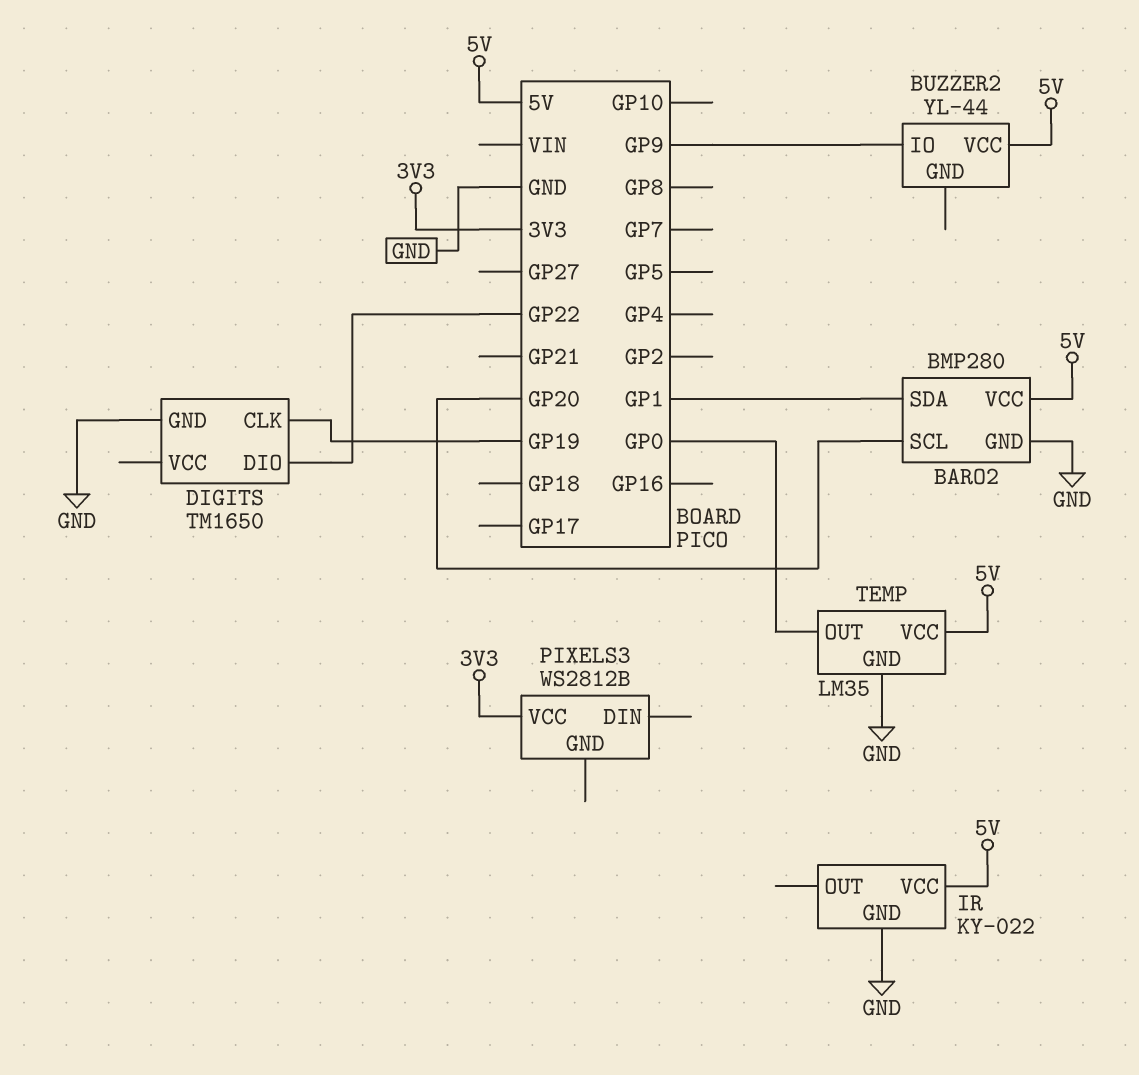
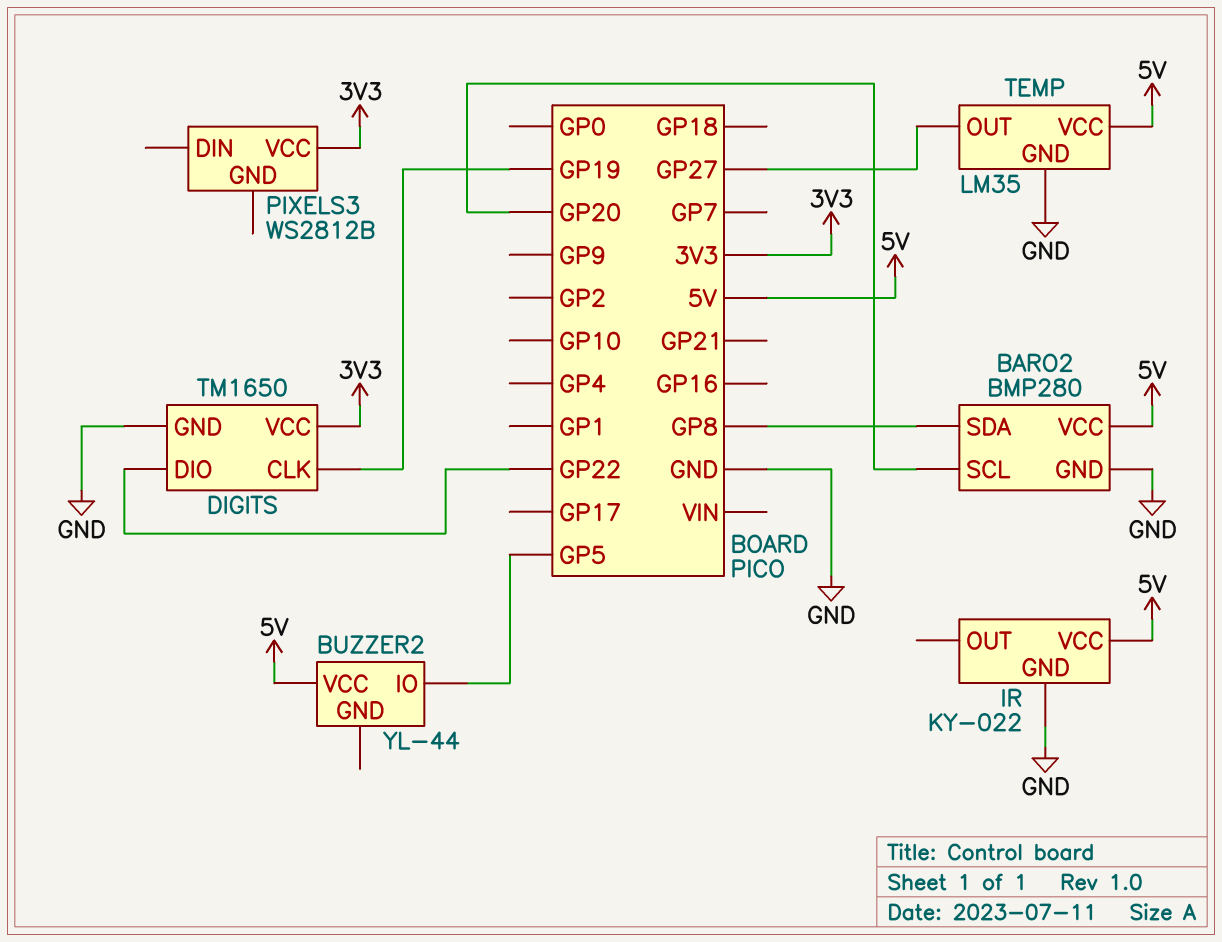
BARO2 pin SDA: GP1 -> GP8
BUZZER2 pin IO: GP9 -> GP5
DIGITS pin VCC: none -> 3V3
TEMP pin OUT: GP0 -> GP27

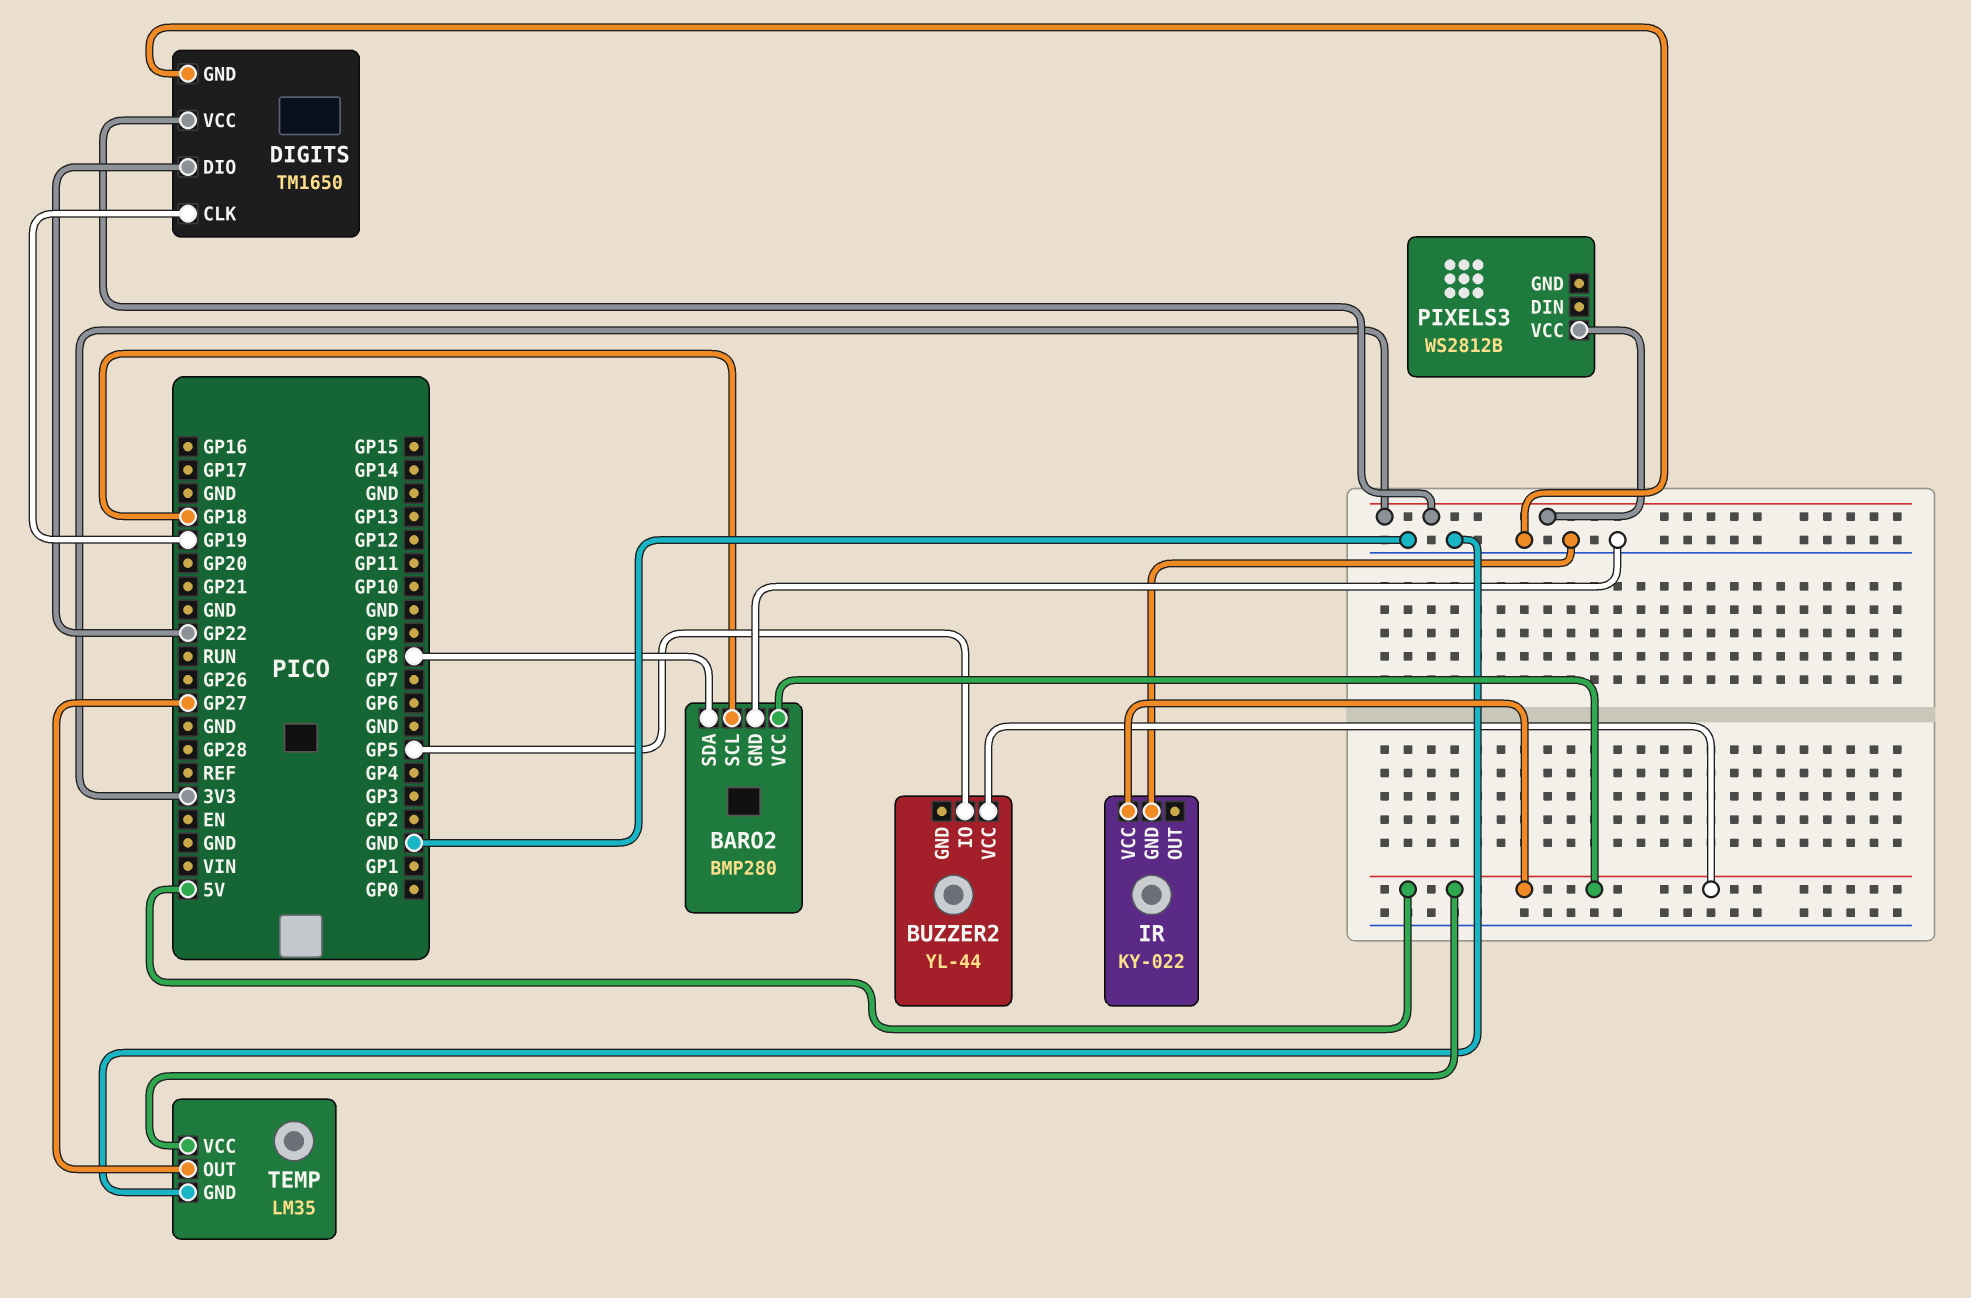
BARO2 pin SCL: GP20 -> GP18

